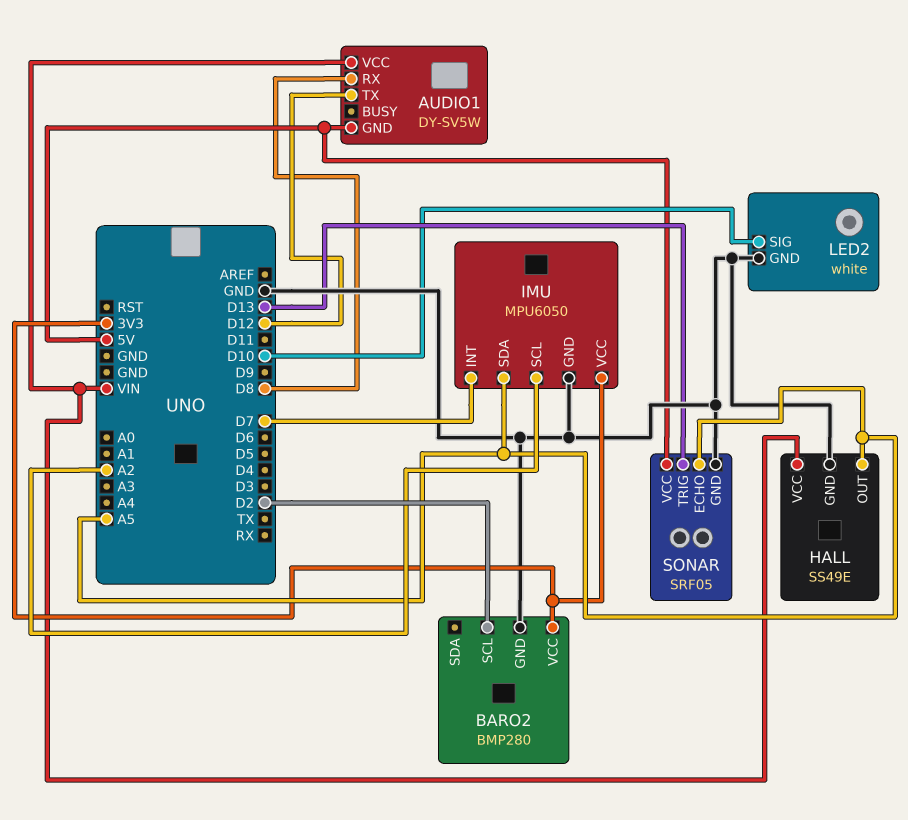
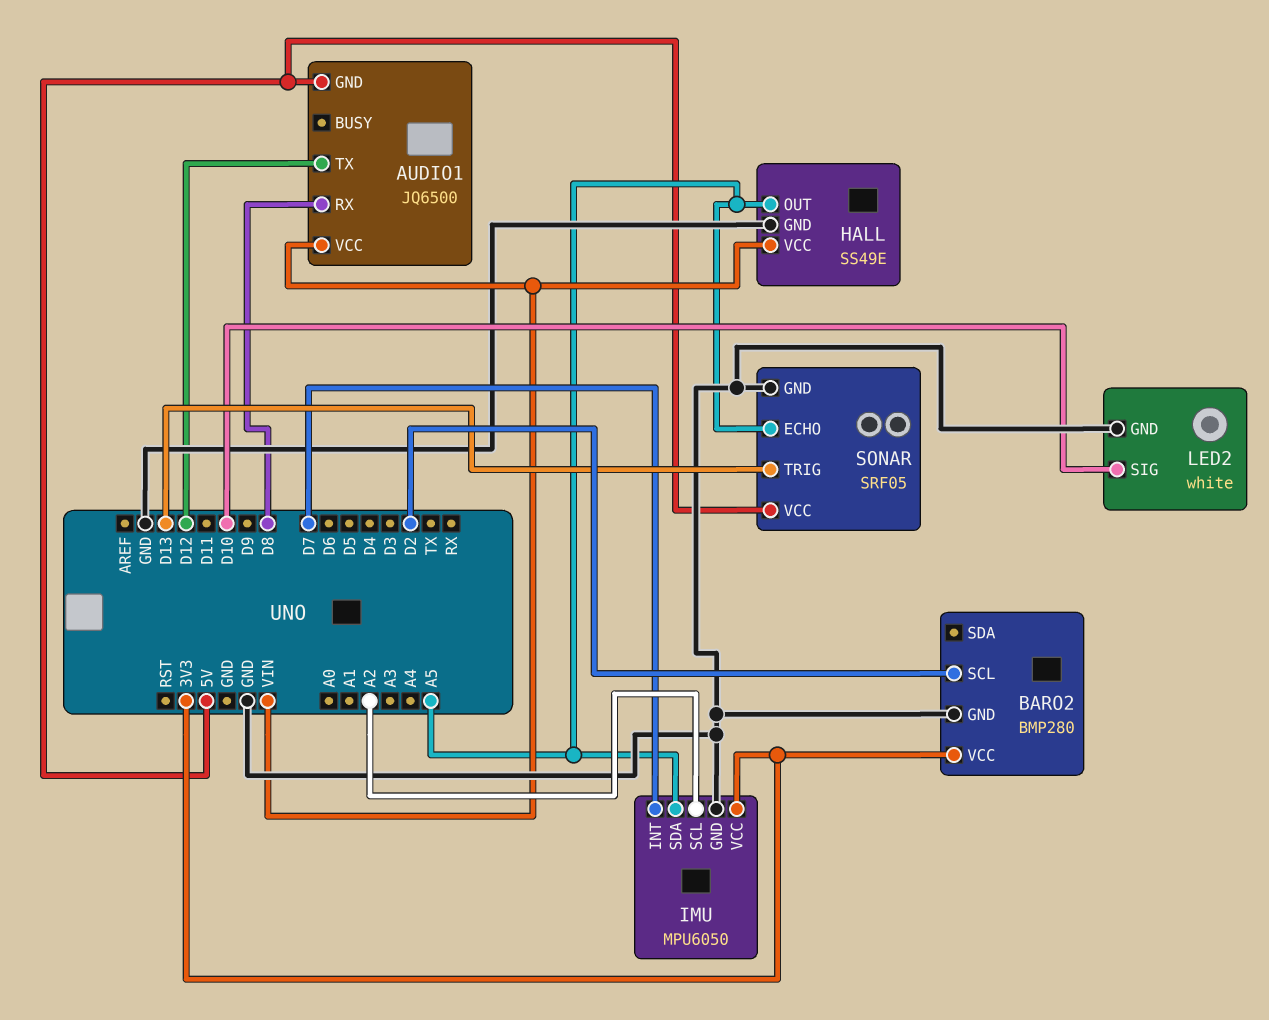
AUDIO1: DY-SV5W -> JQ6500

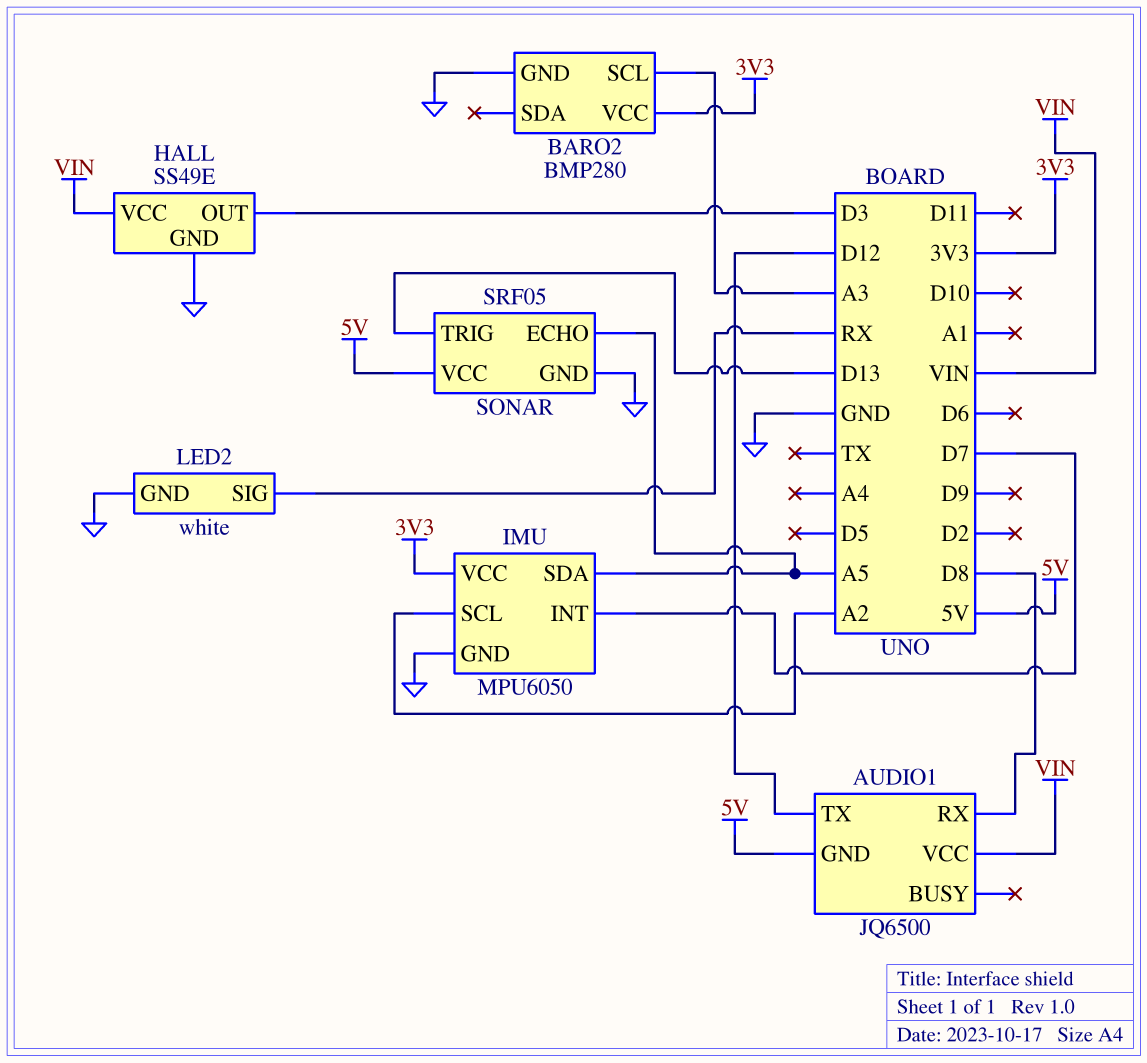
BARO2 pin SCL: D2 -> A3
HALL pin OUT: A5 -> D3
LED2 pin SIG: D10 -> RX

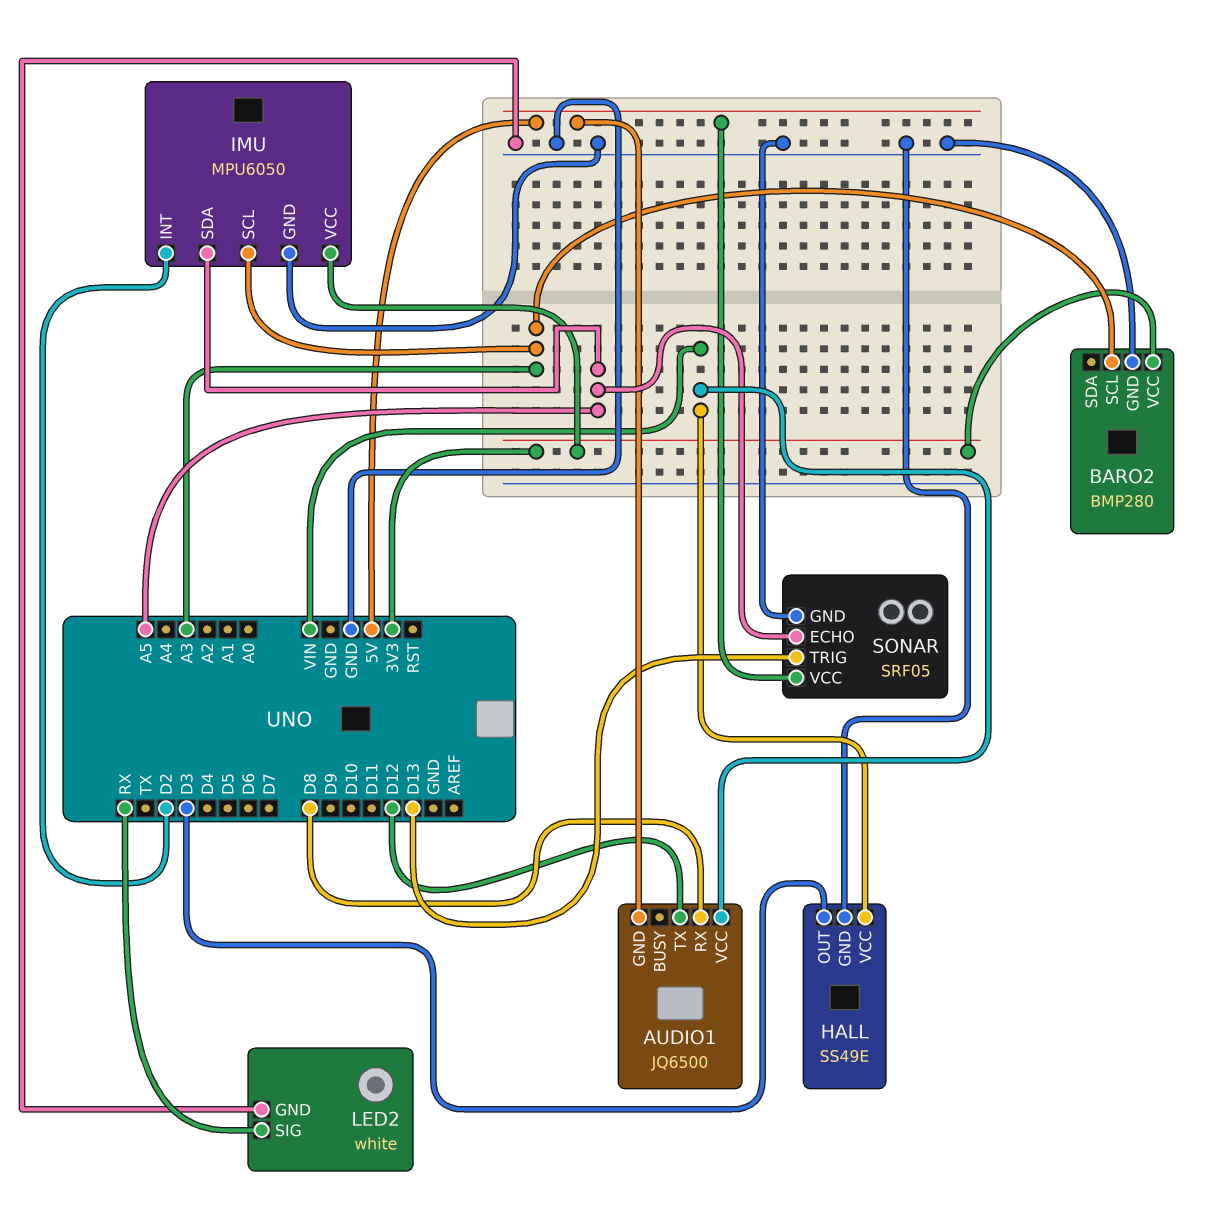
IMU pin INT: D7 -> D2
IMU pin SCL: A2 -> A3

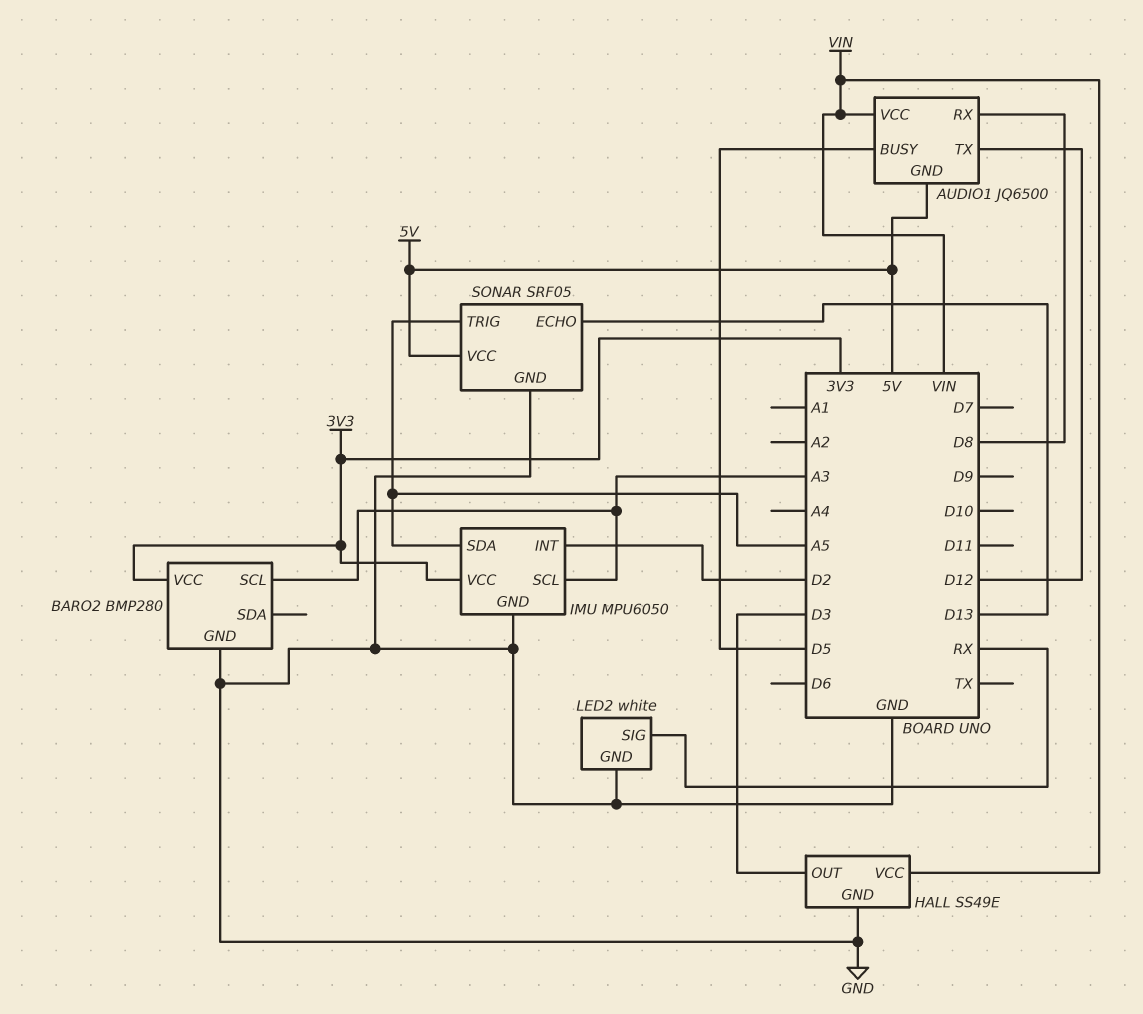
AUDIO1 pin BUSY: none -> D5
SONAR pin ECHO: A5 -> D13
SONAR pin TRIG: D13 -> A5

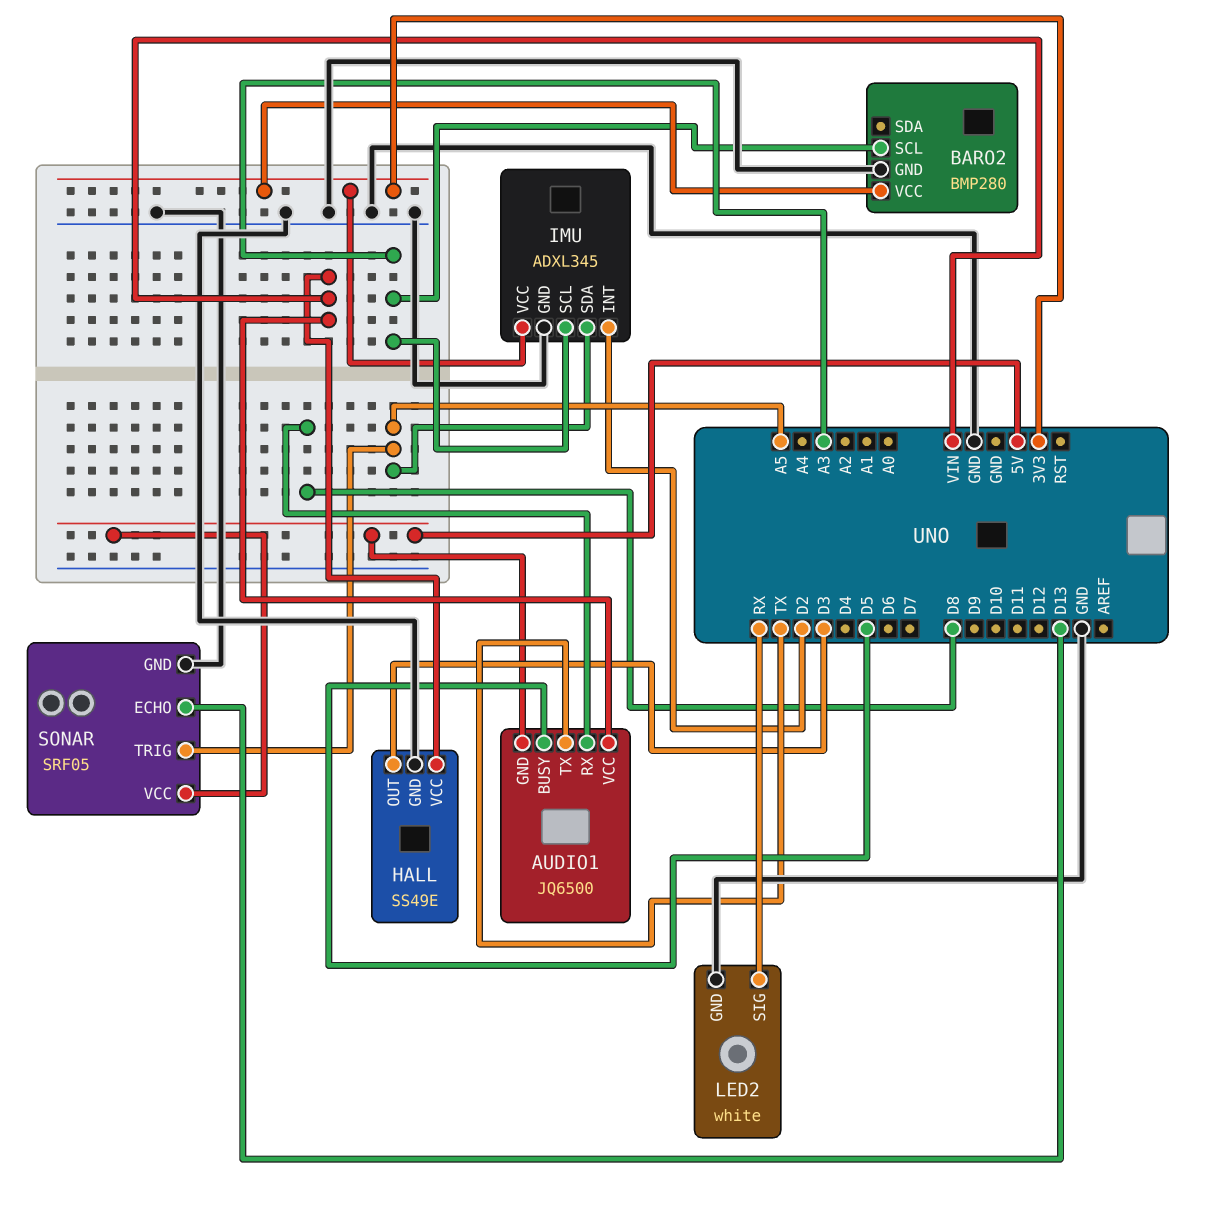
AUDIO1 pin TX: D12 -> TX
IMU: MPU6050 -> ADXL345

